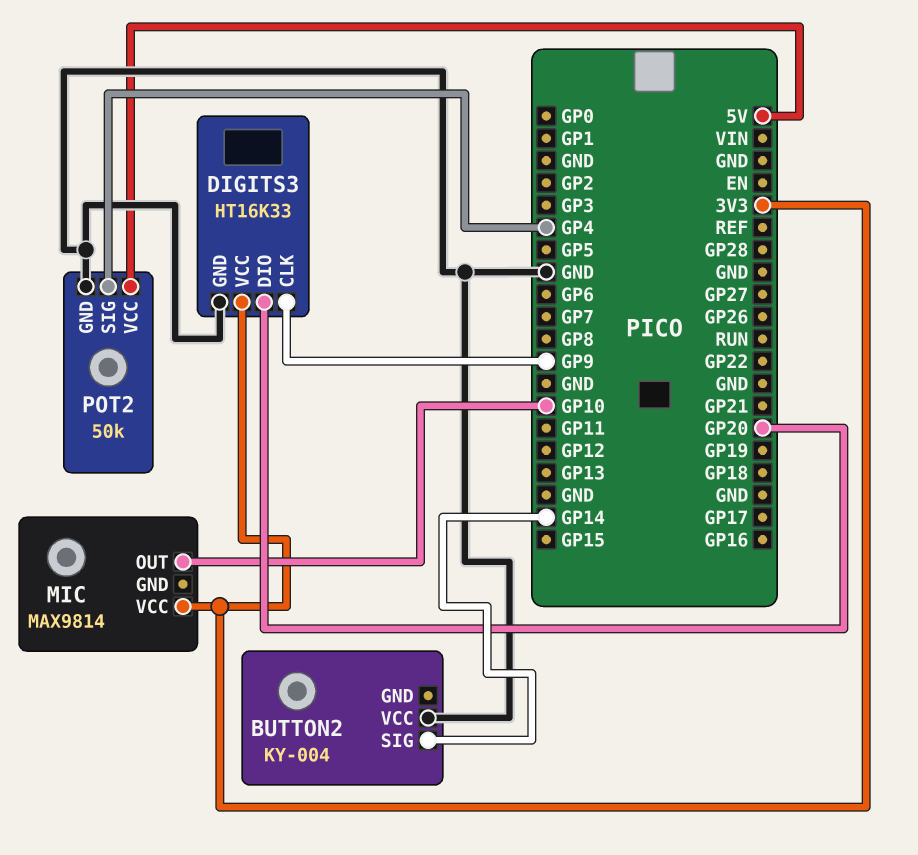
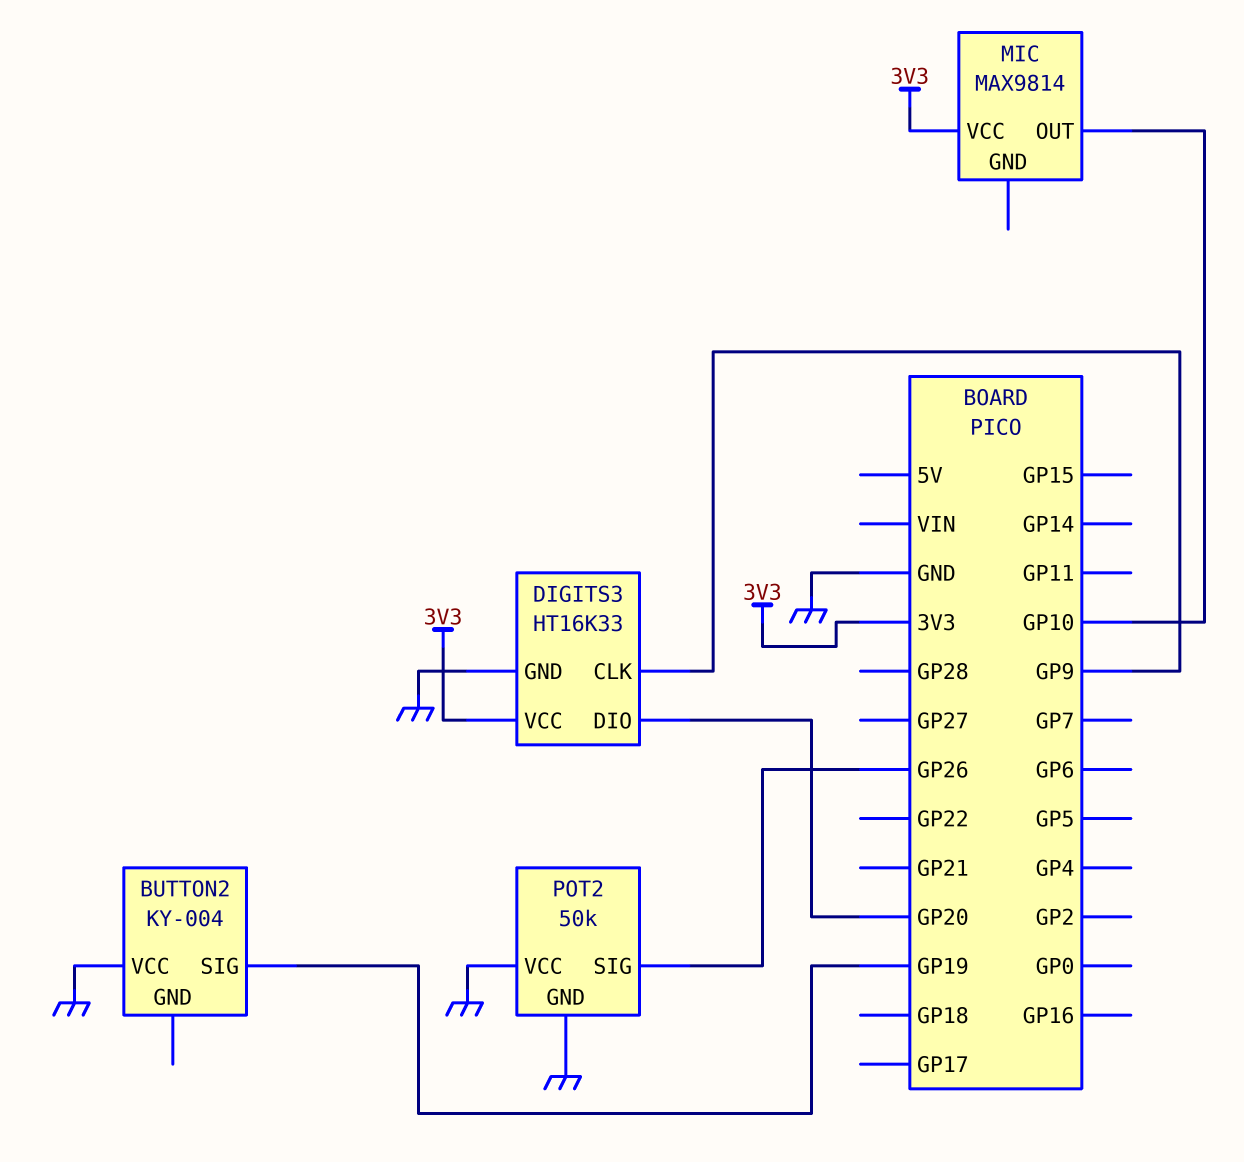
BUTTON2 pin SIG: GP14 -> GP19
POT2 pin SIG: GP4 -> GP26
POT2 pin VCC: 5V -> GND

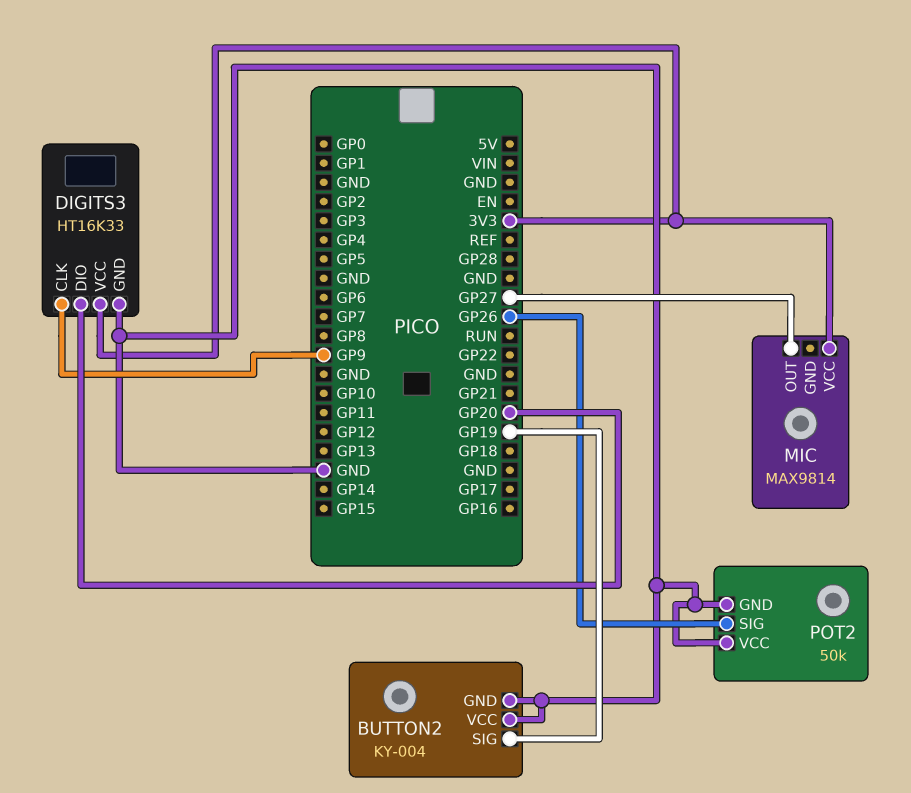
BUTTON2 pin GND: none -> GND
MIC pin OUT: GP10 -> GP27

